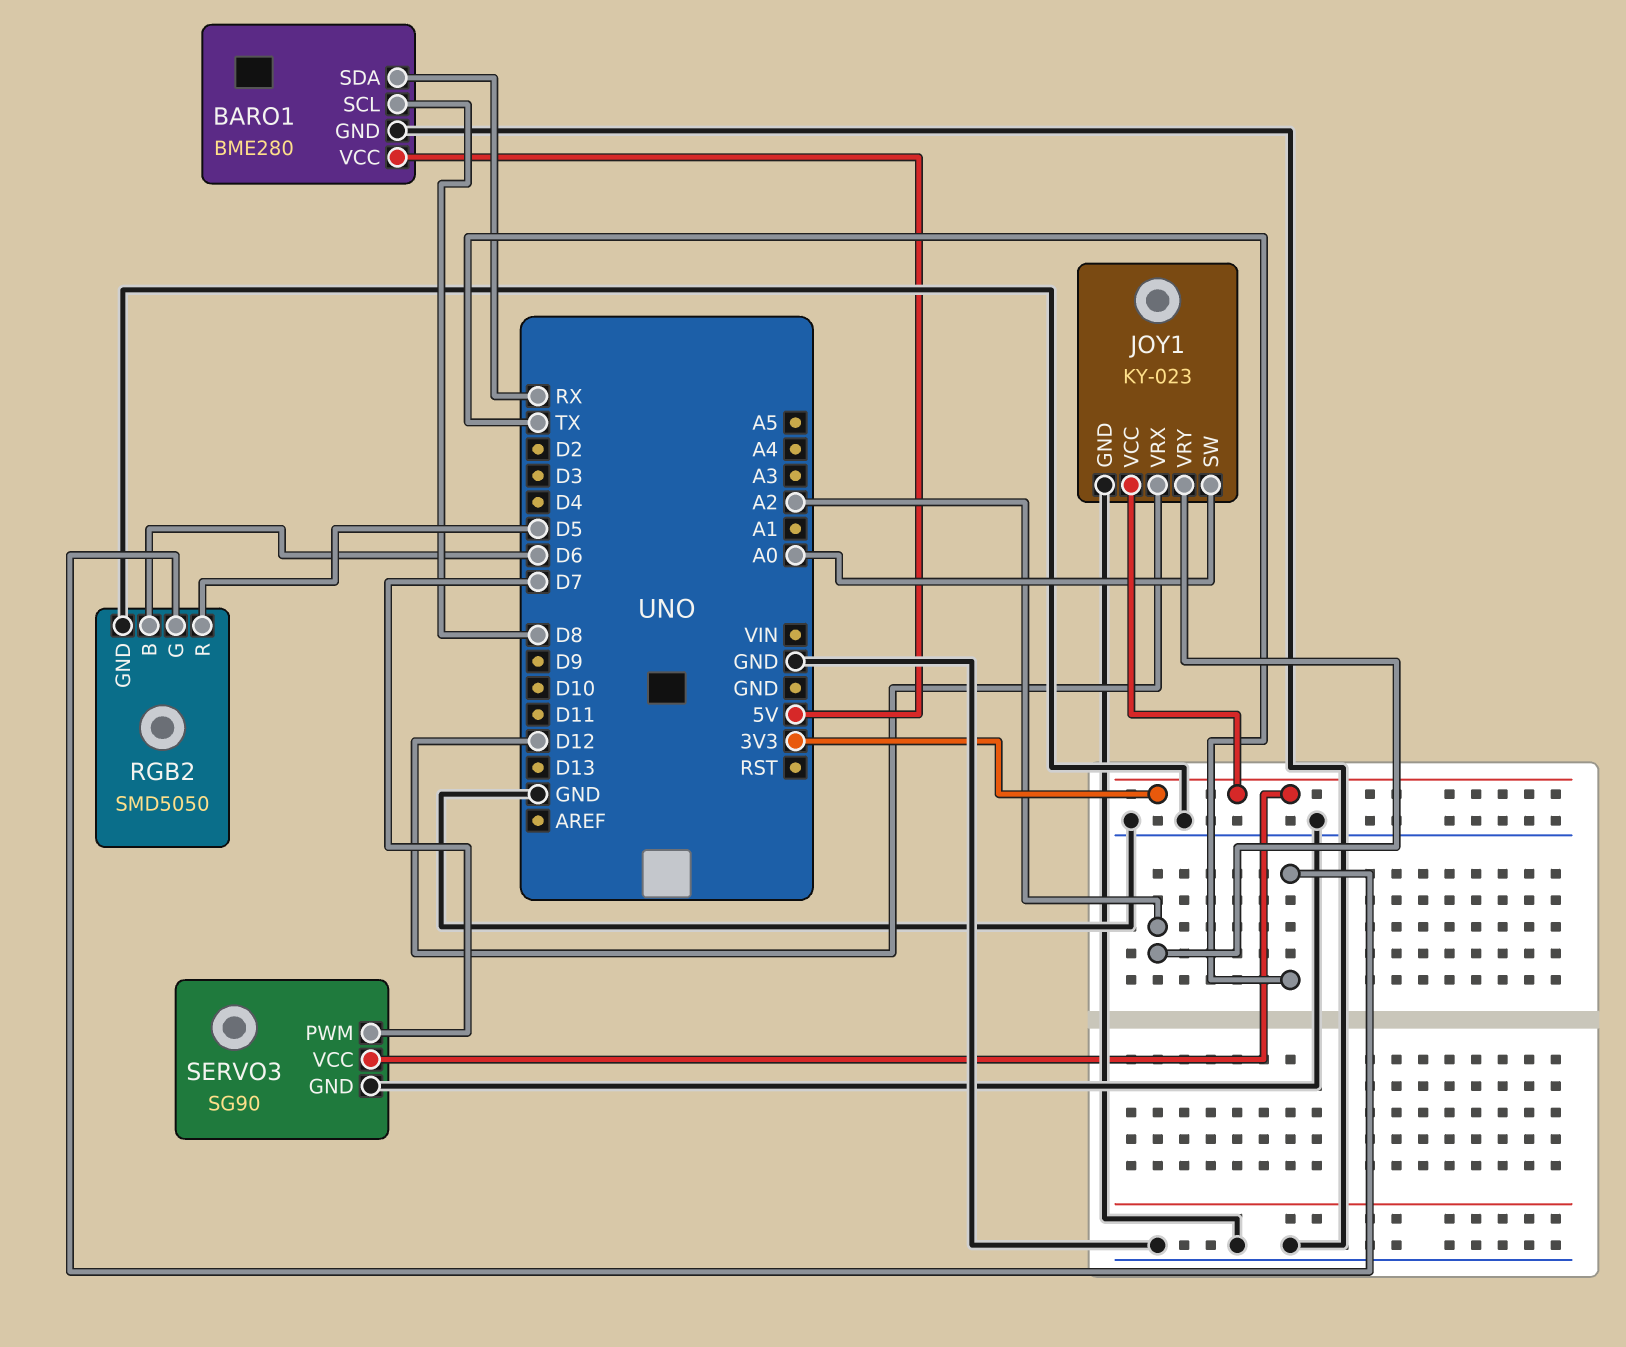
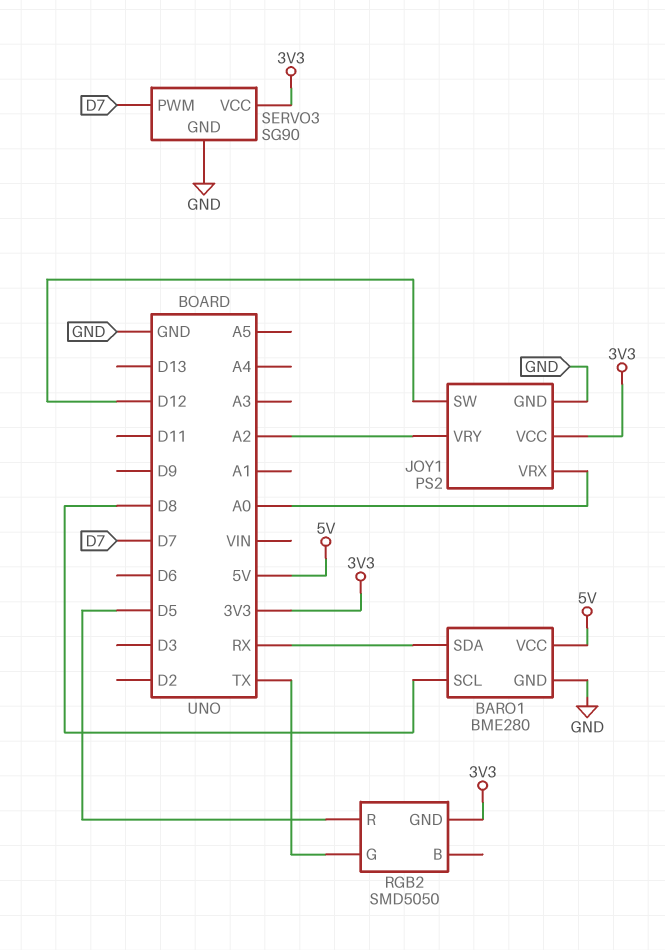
JOY1: KY-023 -> PS2
JOY1 pin SW: A0 -> D12
JOY1 pin VRX: D12 -> A0
RGB2 pin B: D6 -> none
RGB2 pin GND: GND -> 3V3

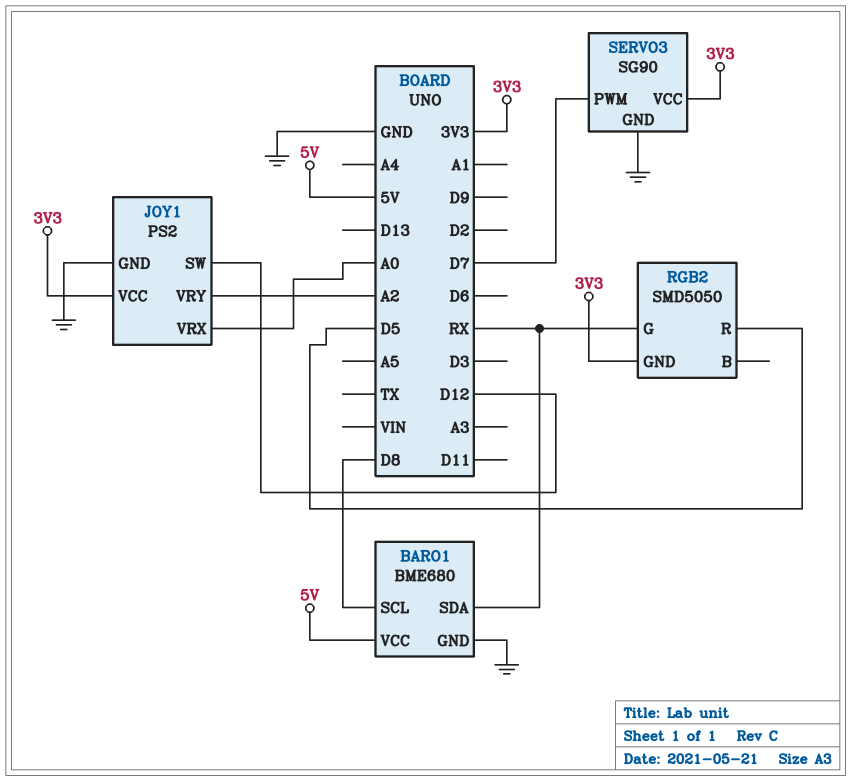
BARO1: BME280 -> BME680
RGB2 pin G: TX -> RX

